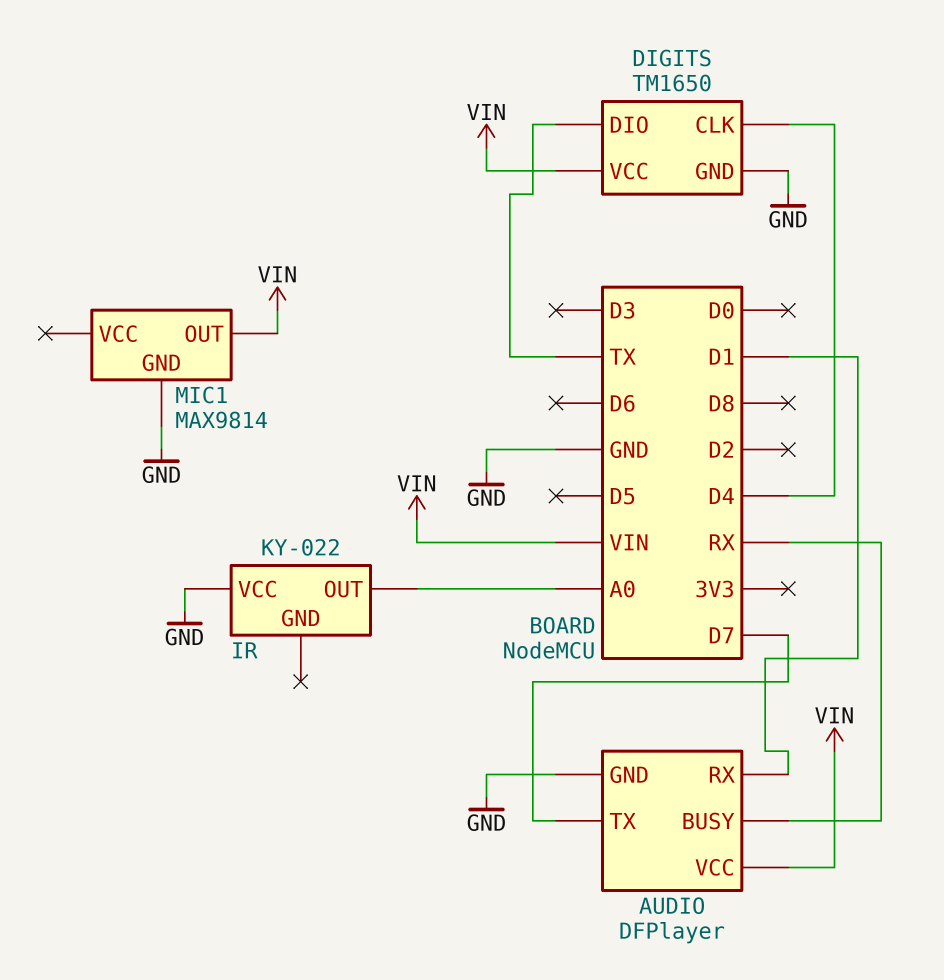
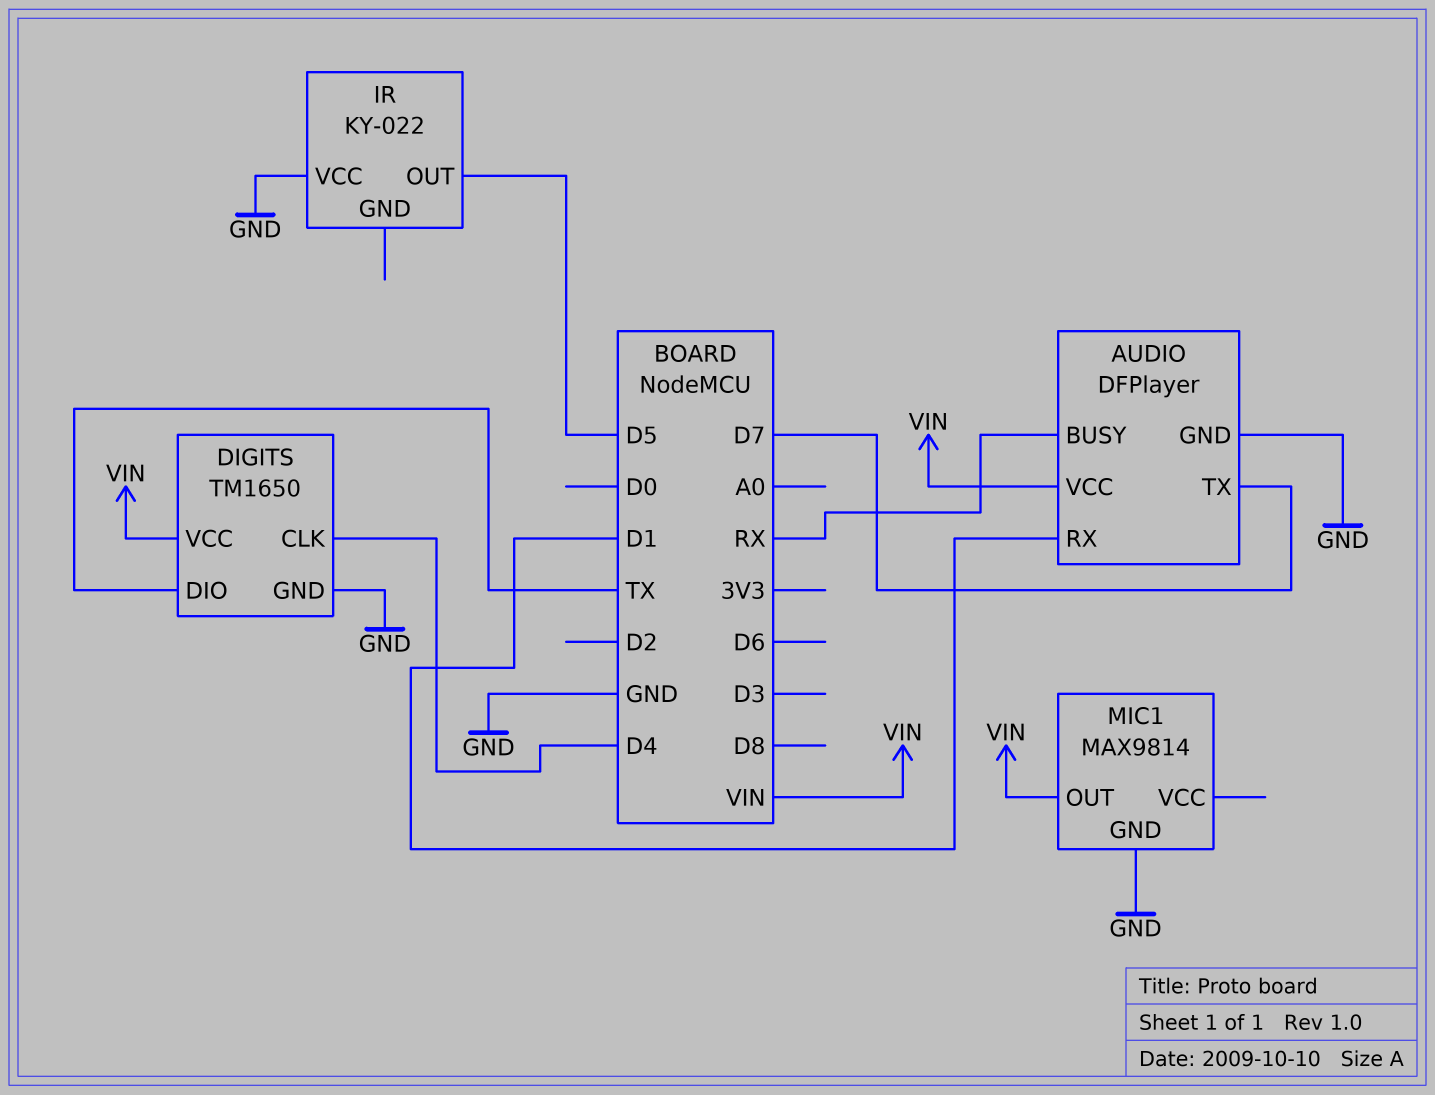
IR pin OUT: A0 -> D5

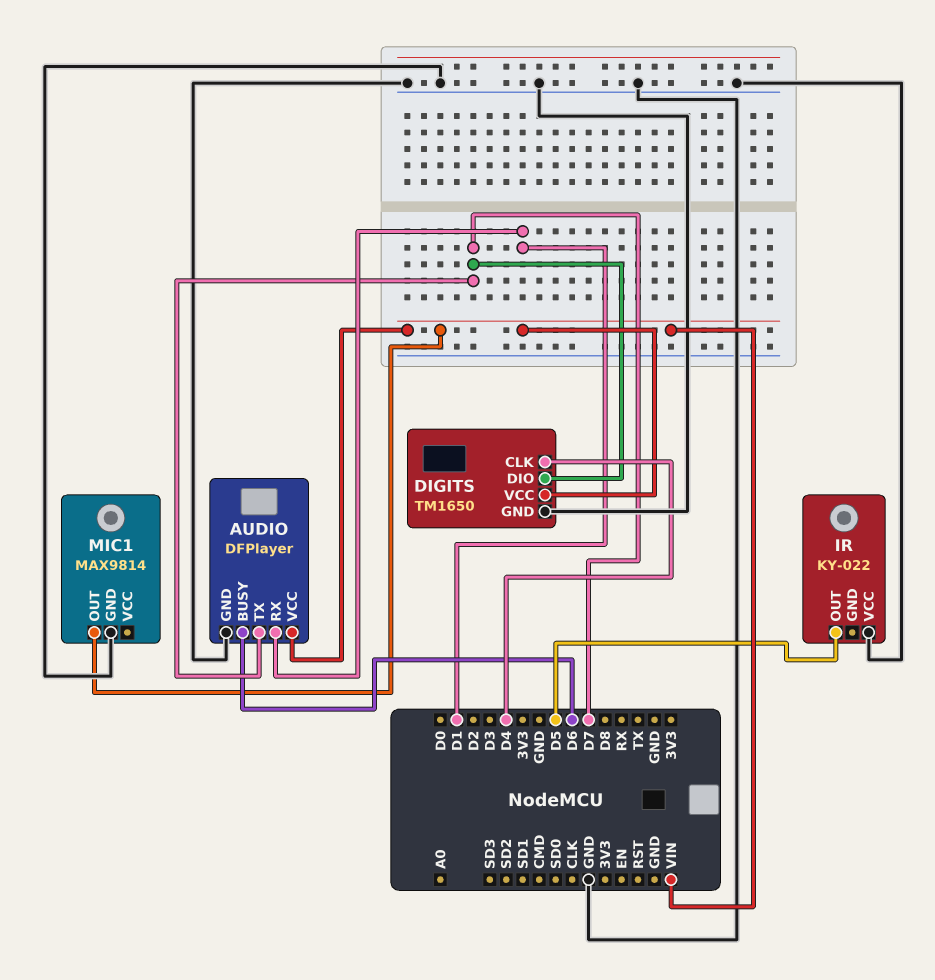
AUDIO pin BUSY: RX -> D6
DIGITS pin DIO: TX -> D7

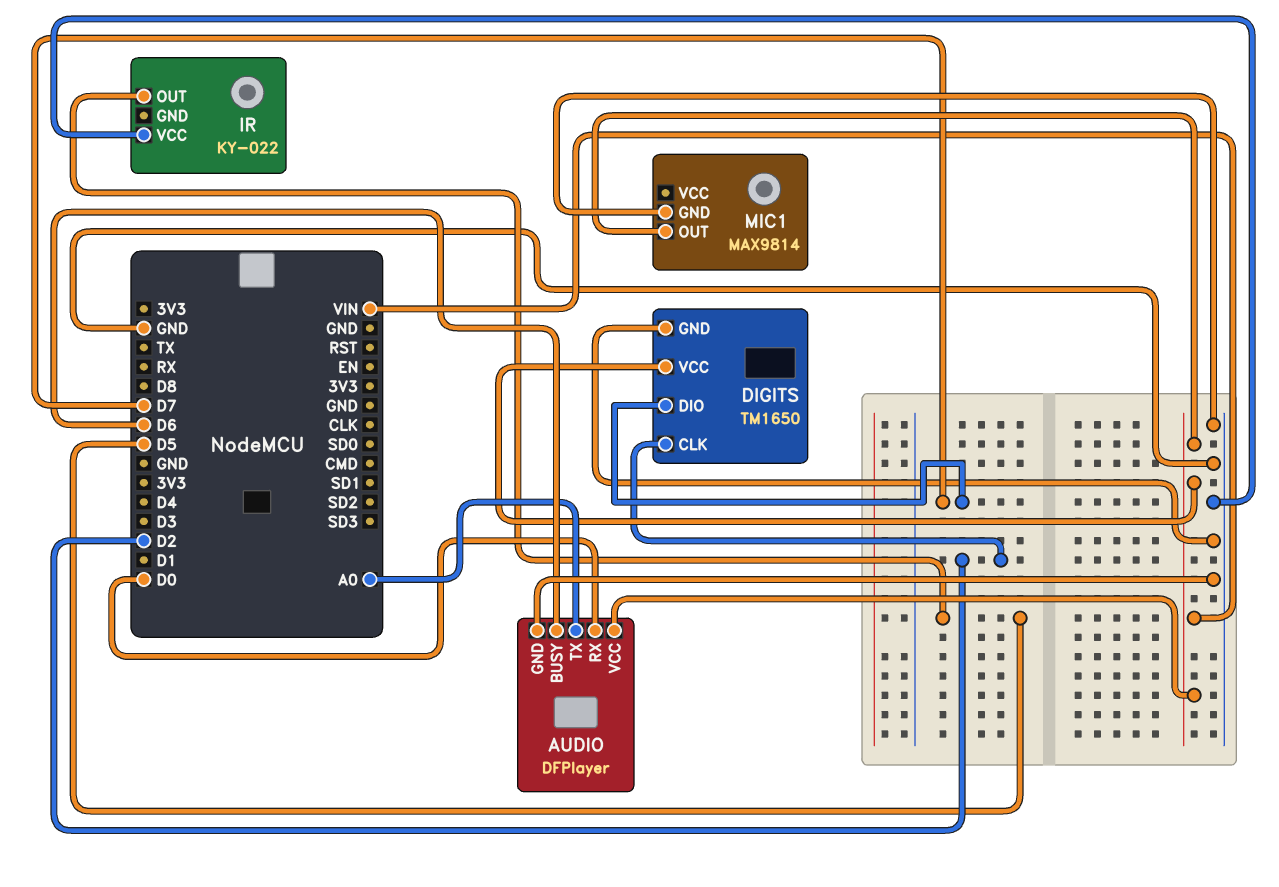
AUDIO pin RX: D1 -> D0
AUDIO pin TX: D7 -> A0
DIGITS pin CLK: D4 -> D2

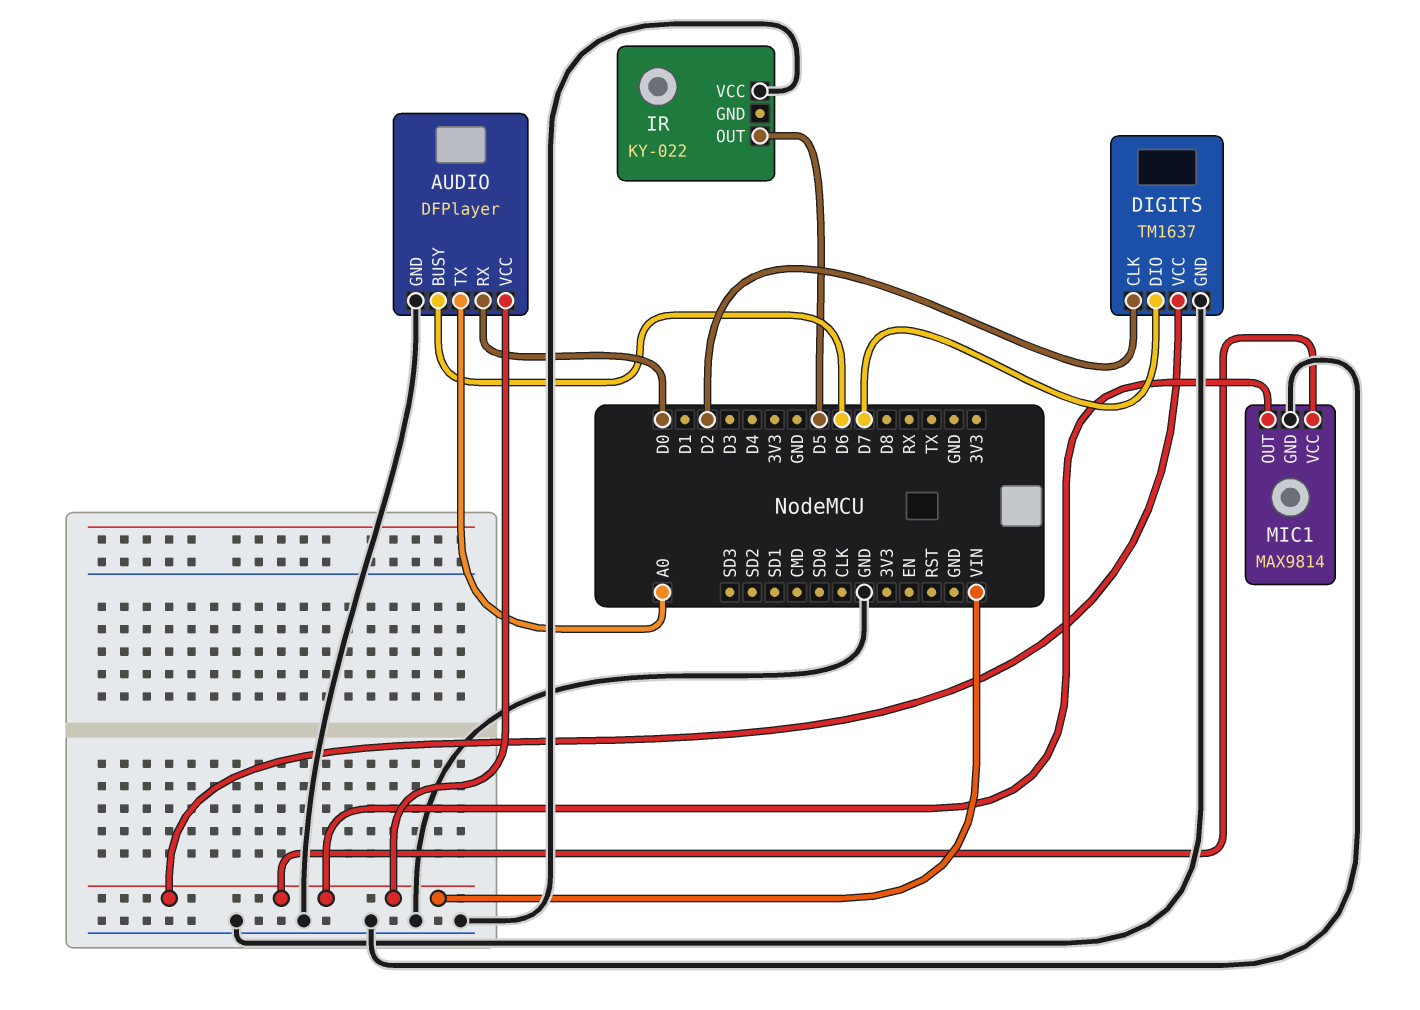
DIGITS: TM1650 -> TM1637
MIC1 pin VCC: none -> VIN

